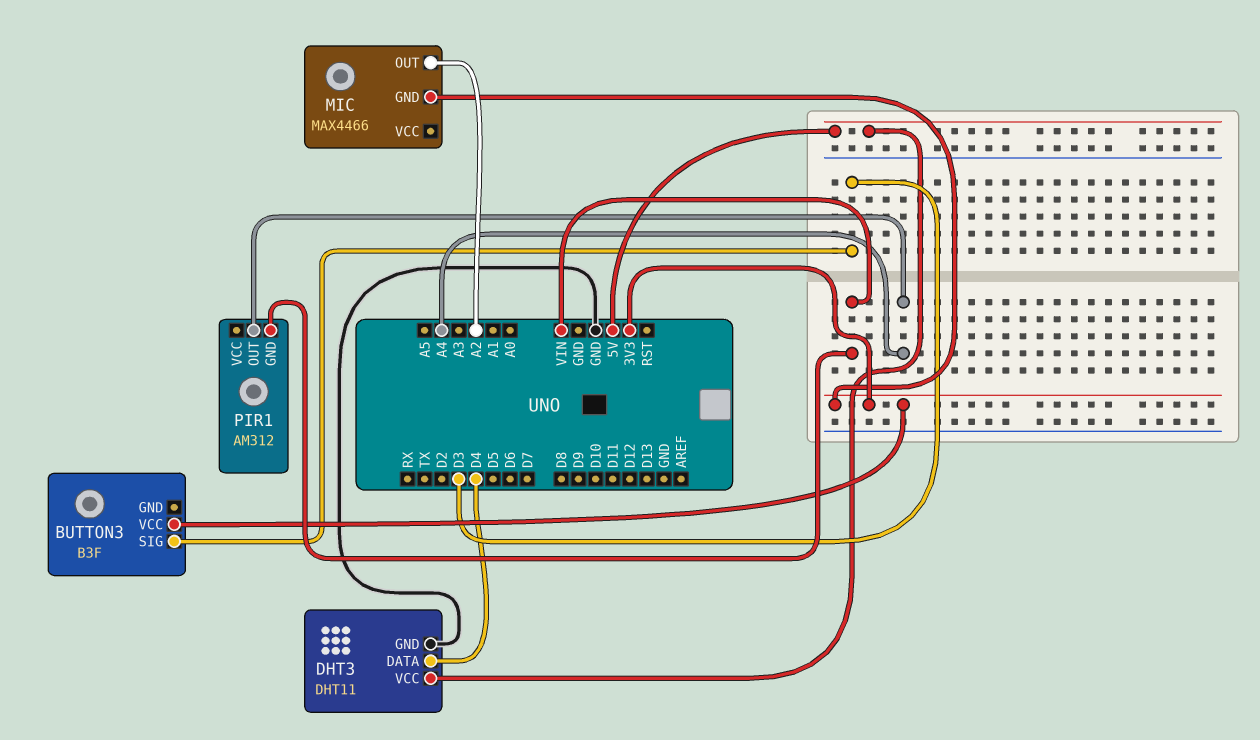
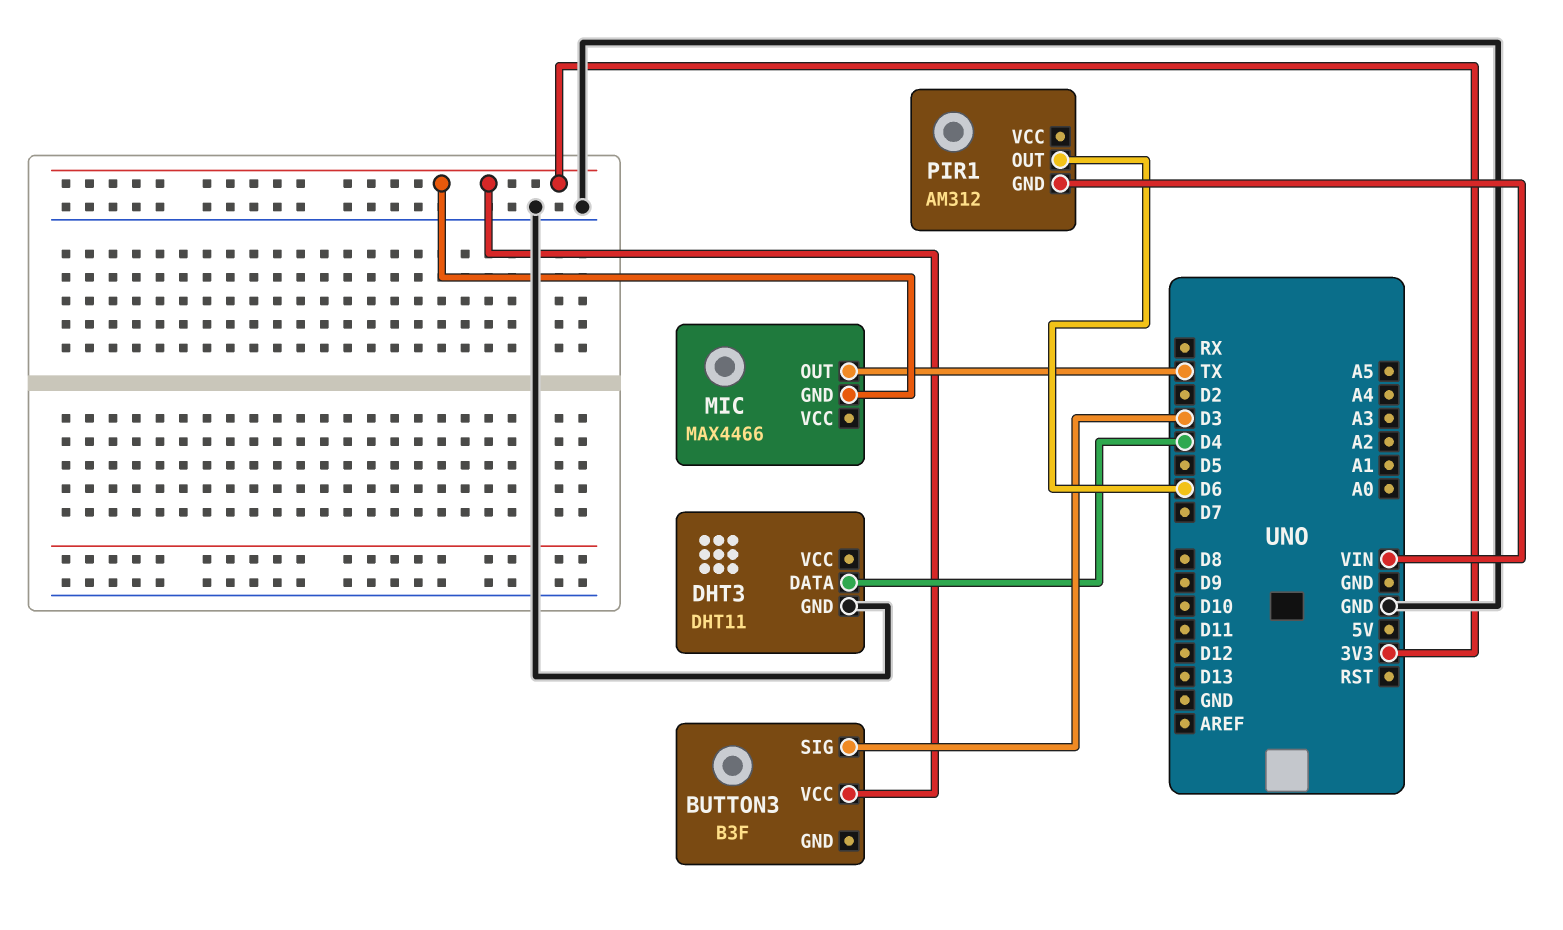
DHT3 pin VCC: 5V -> none
MIC pin OUT: A2 -> TX
PIR1 pin OUT: A4 -> D6

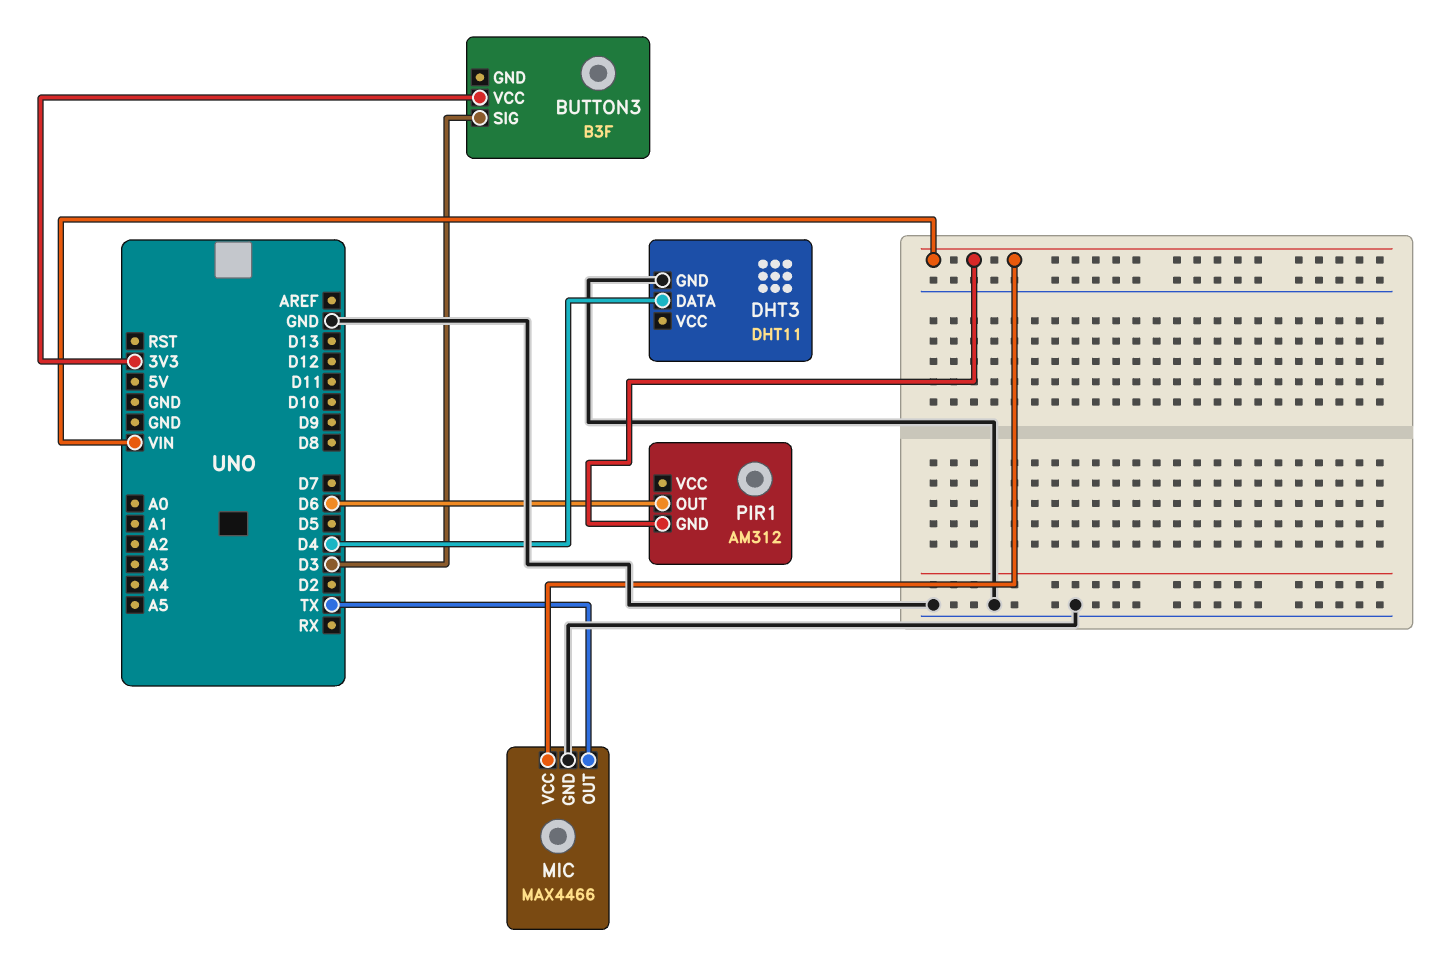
MIC pin GND: 3V3 -> GND
MIC pin VCC: none -> VIN

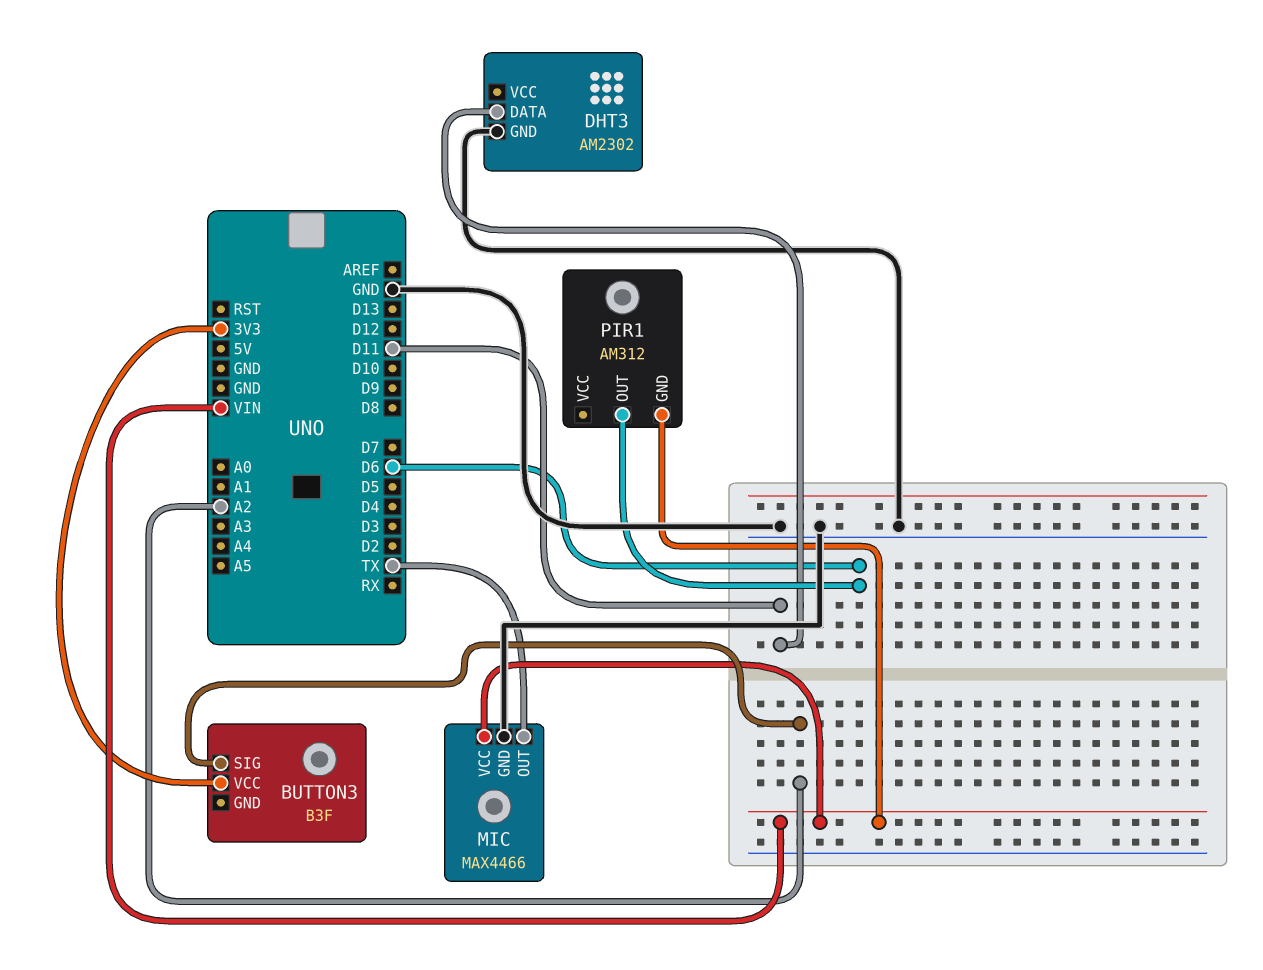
BUTTON3 pin SIG: D3 -> A2
DHT3: DHT11 -> AM2302
DHT3 pin DATA: D4 -> D11

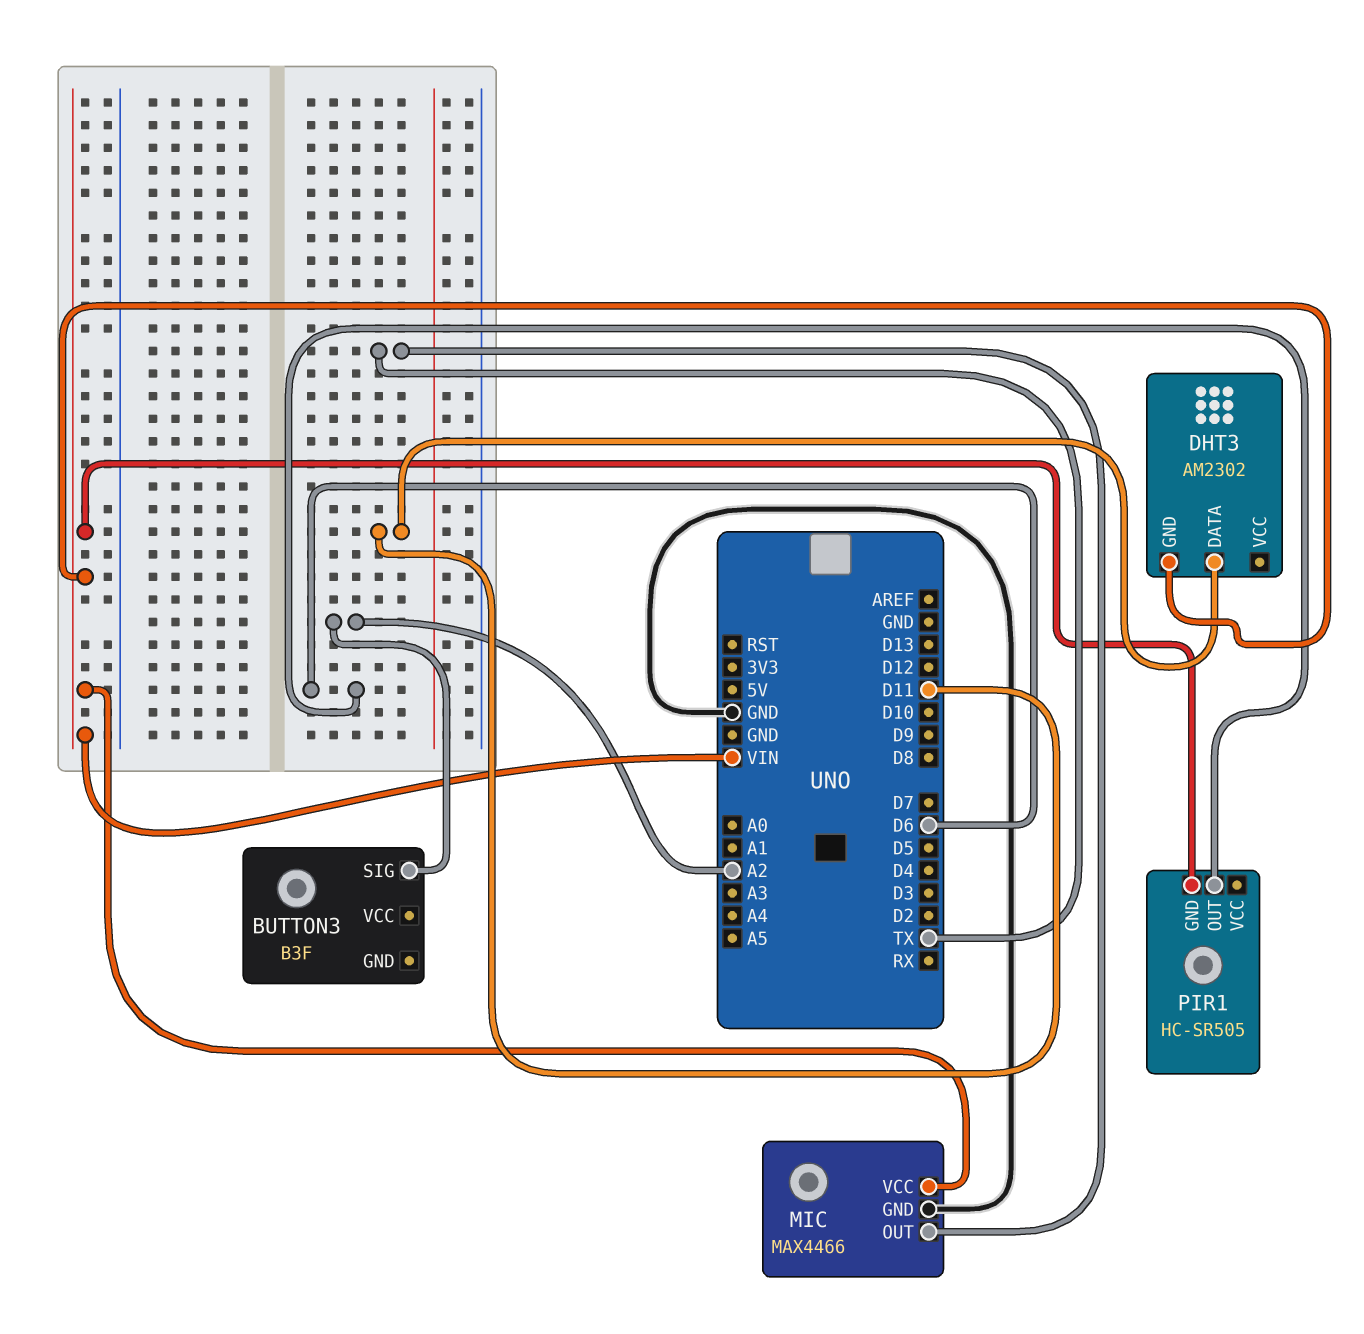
BUTTON3 pin VCC: 3V3 -> none
DHT3 pin GND: GND -> VIN
PIR1: AM312 -> HC-SR505

